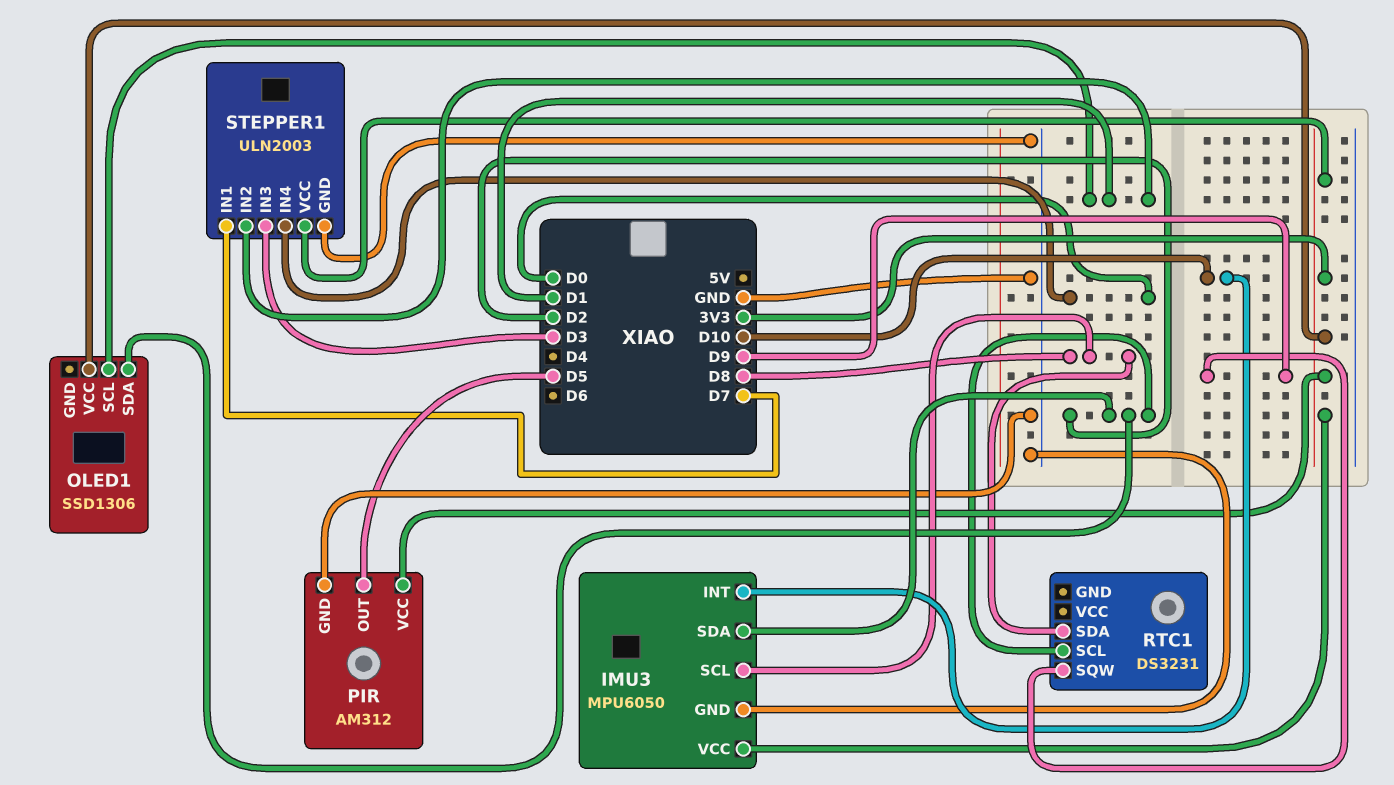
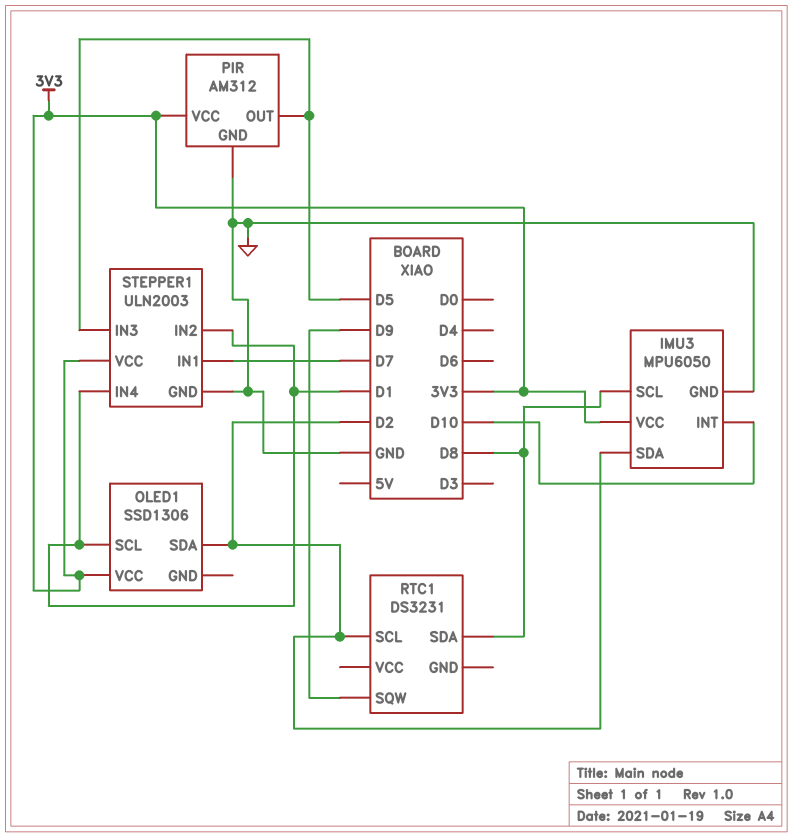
STEPPER1 pin IN3: D3 -> D5
STEPPER1 pin IN4: D0 -> D1

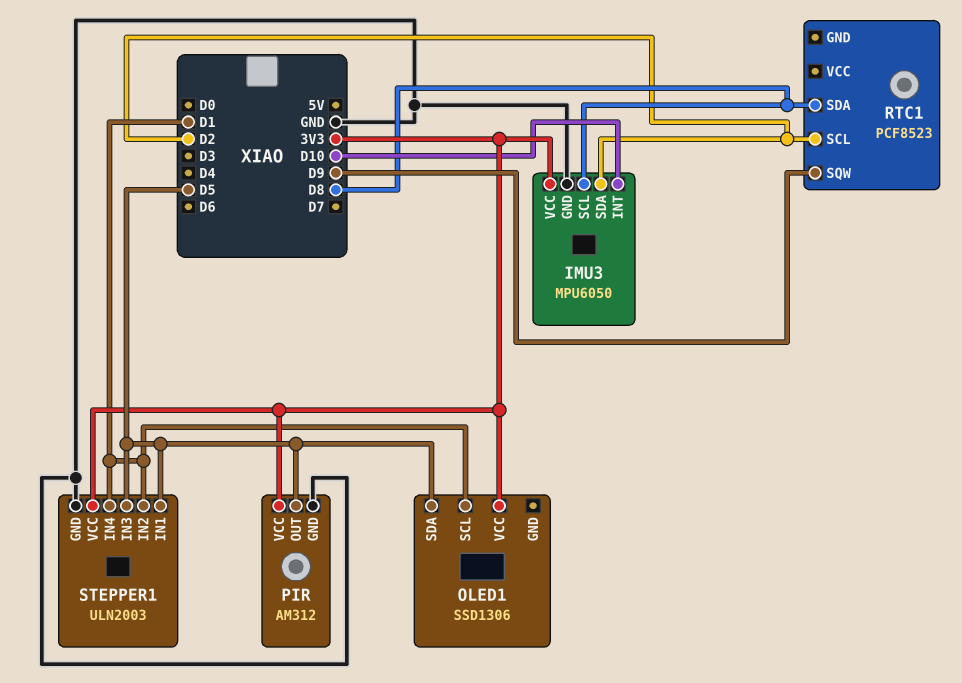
OLED1 pin SDA: D2 -> D5
RTC1: DS3231 -> PCF8523
STEPPER1 pin IN1: D7 -> D5

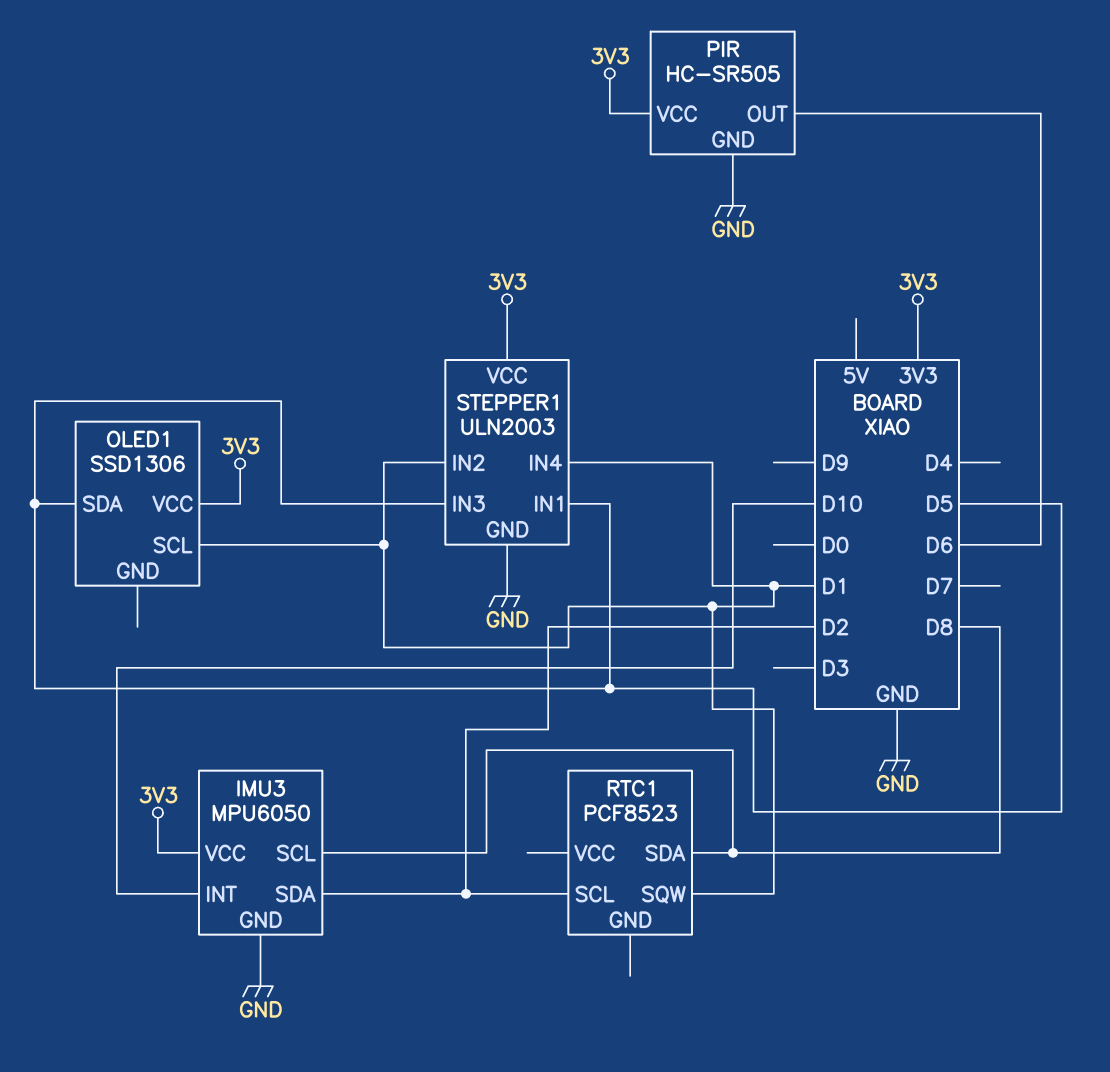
PIR: AM312 -> HC-SR505
PIR pin OUT: D5 -> D6
RTC1 pin SQW: D9 -> D1

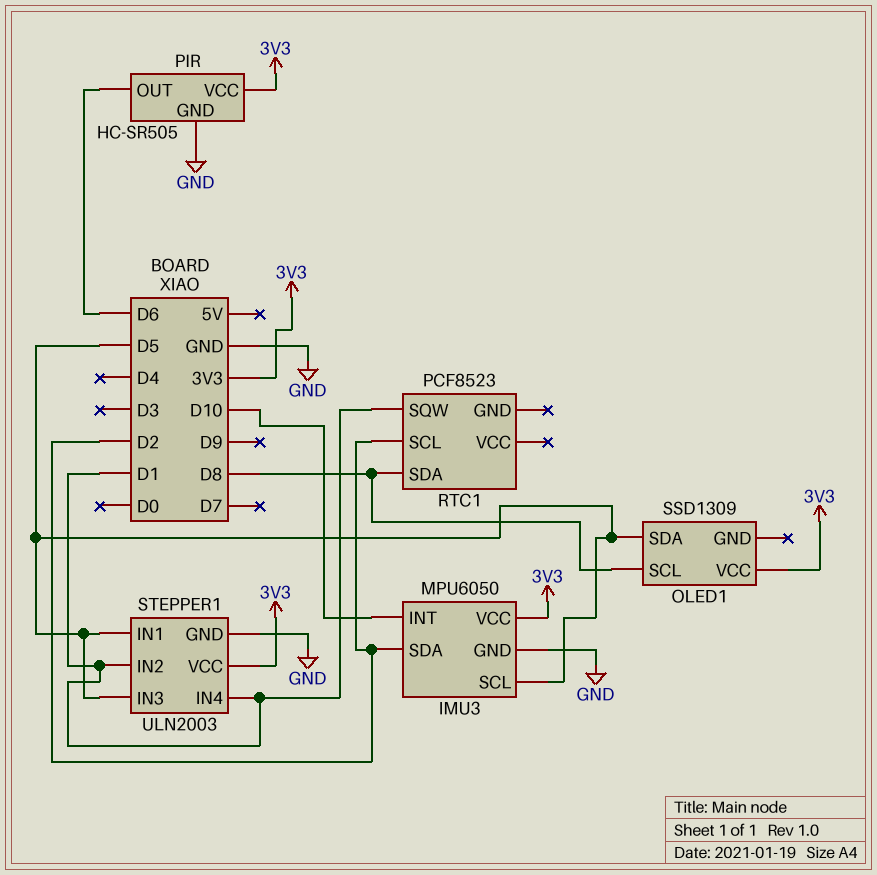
IMU3 pin SCL: D8 -> D5
OLED1: SSD1306 -> SSD1309
OLED1 pin SCL: D1 -> D8

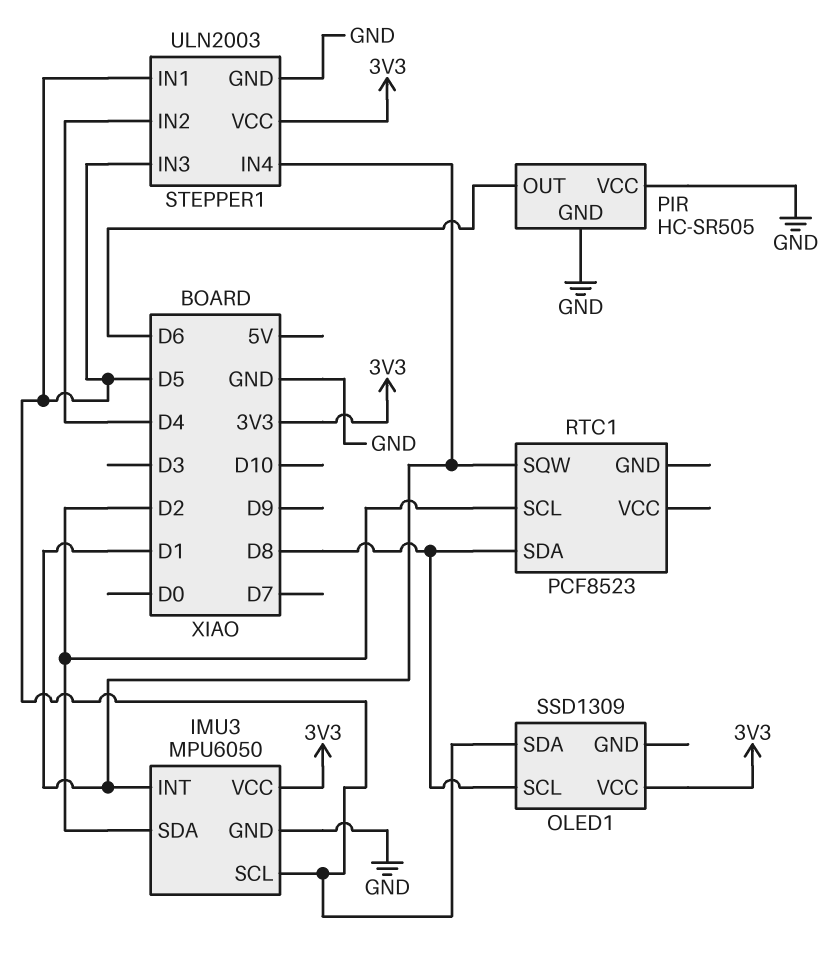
IMU3 pin INT: D10 -> D1
PIR pin VCC: 3V3 -> GND
STEPPER1 pin IN2: D1 -> D4

